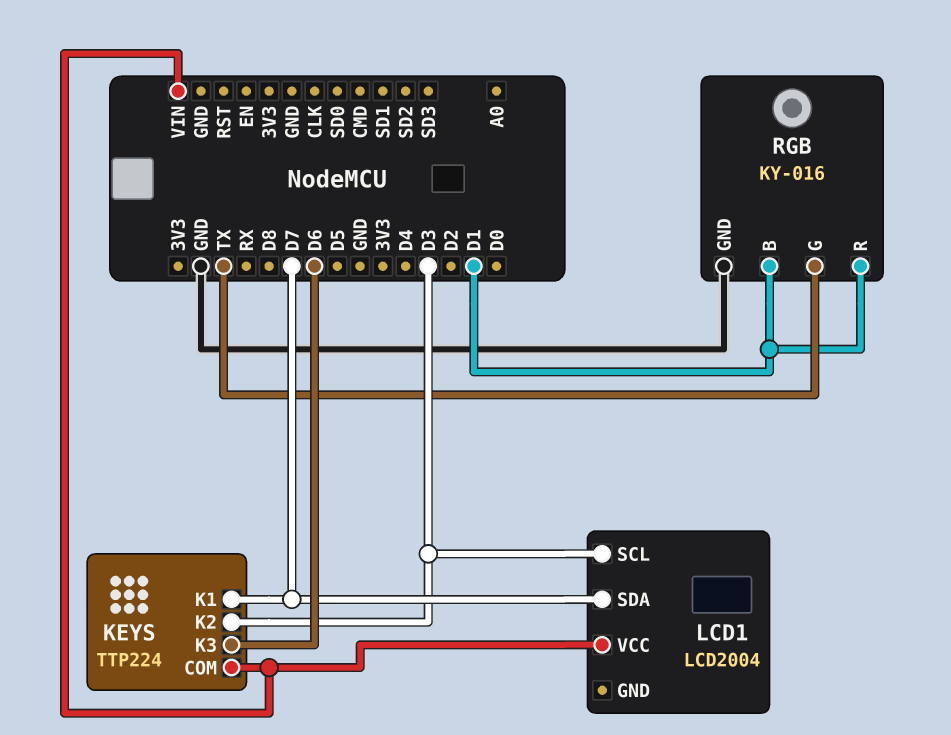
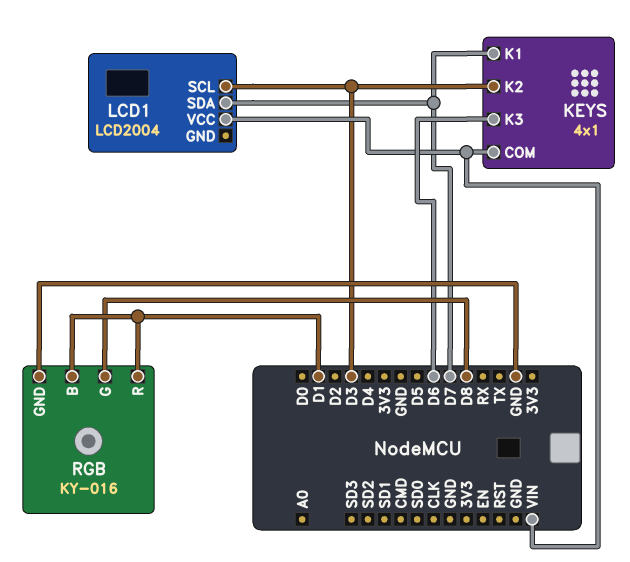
KEYS: TTP224 -> 4x1
RGB pin G: TX -> D8

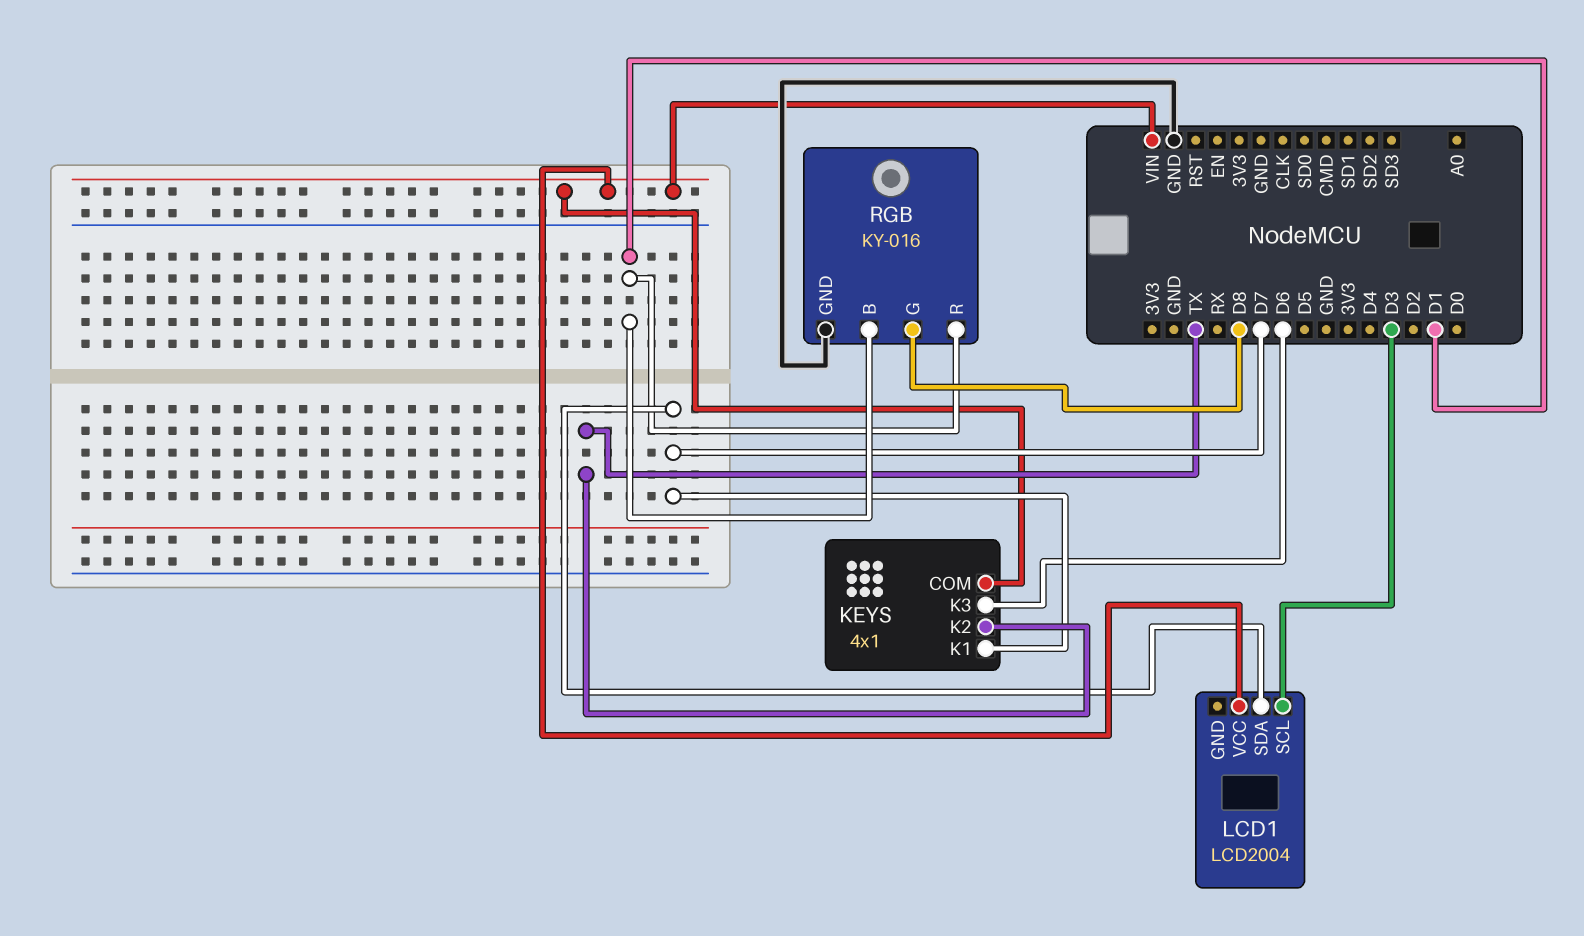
KEYS pin K2: D3 -> TX

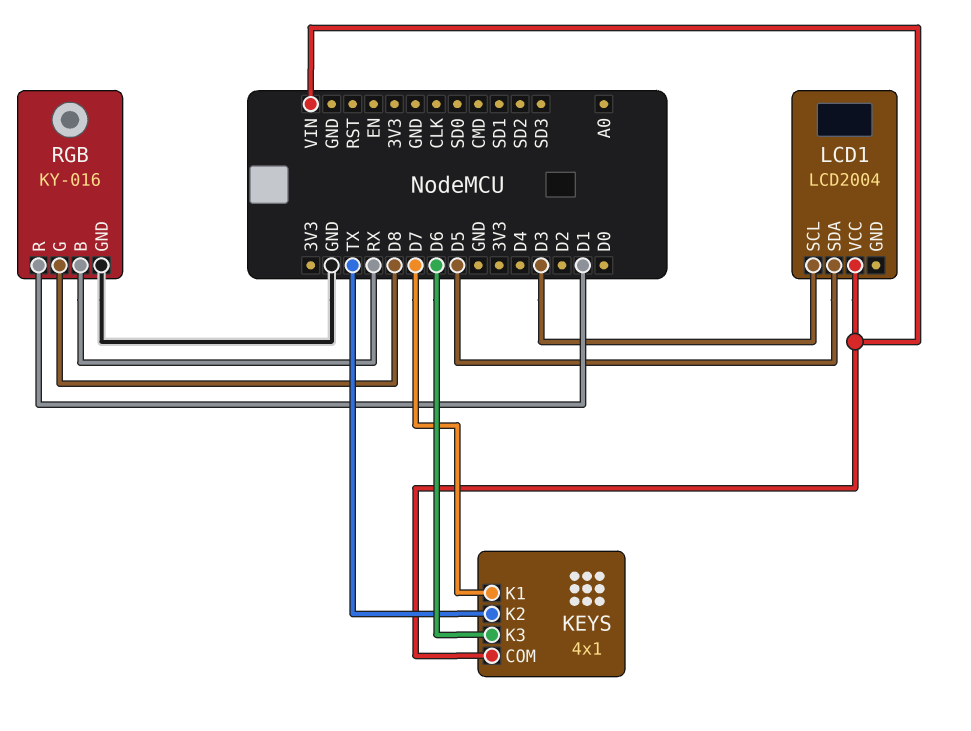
LCD1 pin SDA: D7 -> D5
RGB pin B: D1 -> RX

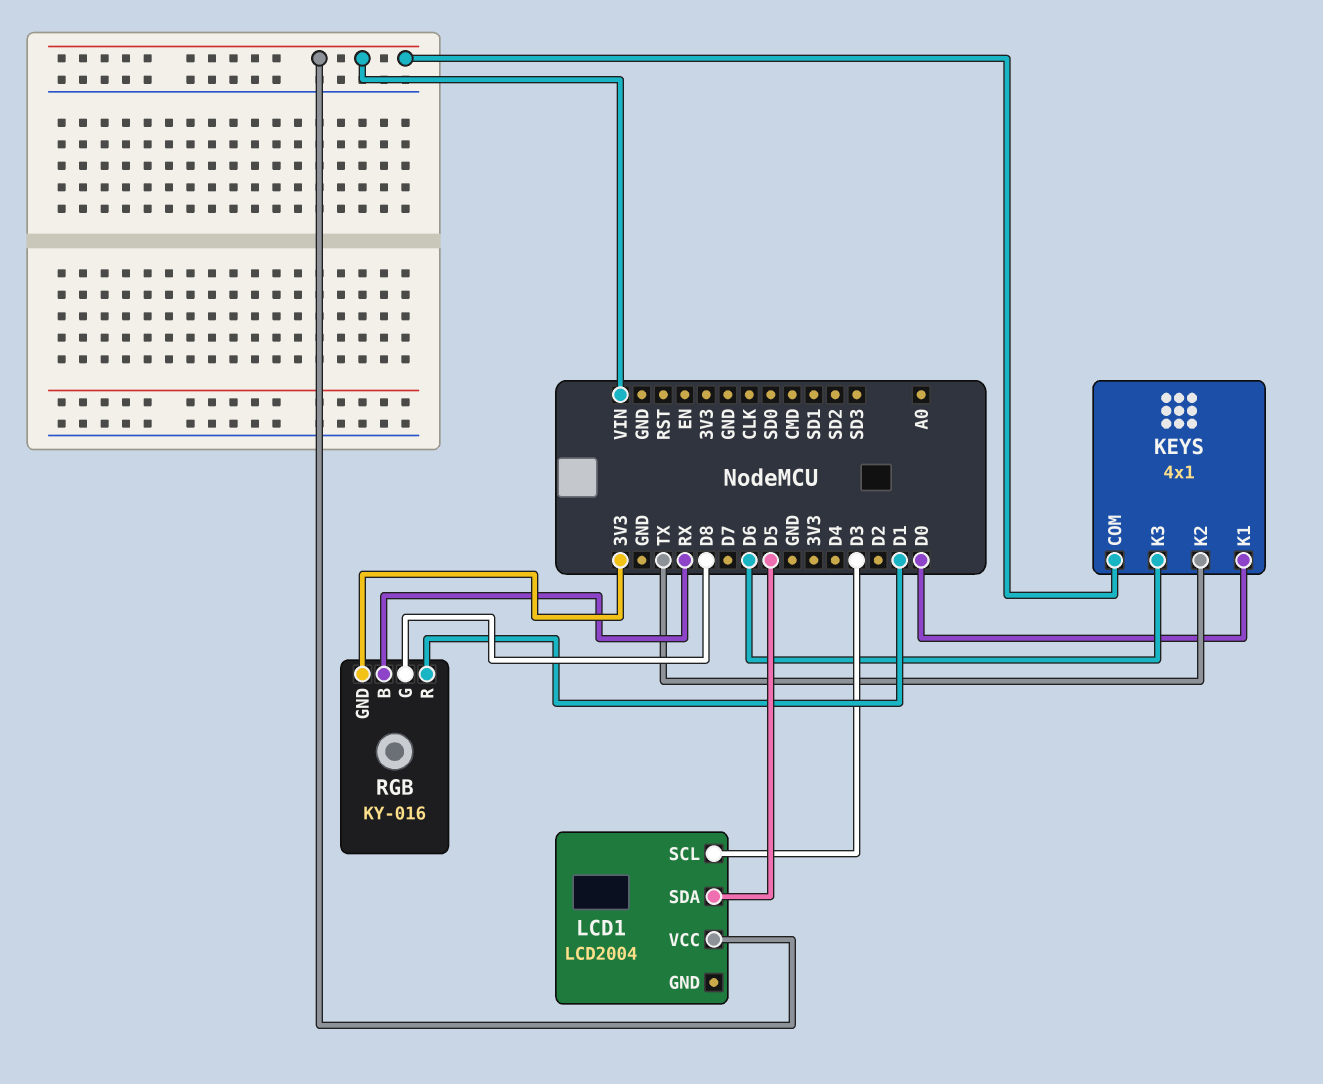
KEYS pin K1: D7 -> D0
RGB pin GND: GND -> 3V3

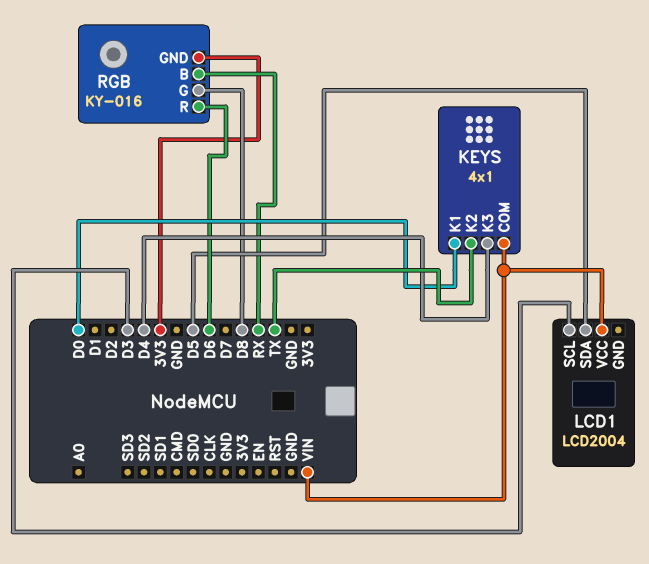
KEYS pin K3: D6 -> D4
RGB pin R: D1 -> D6

